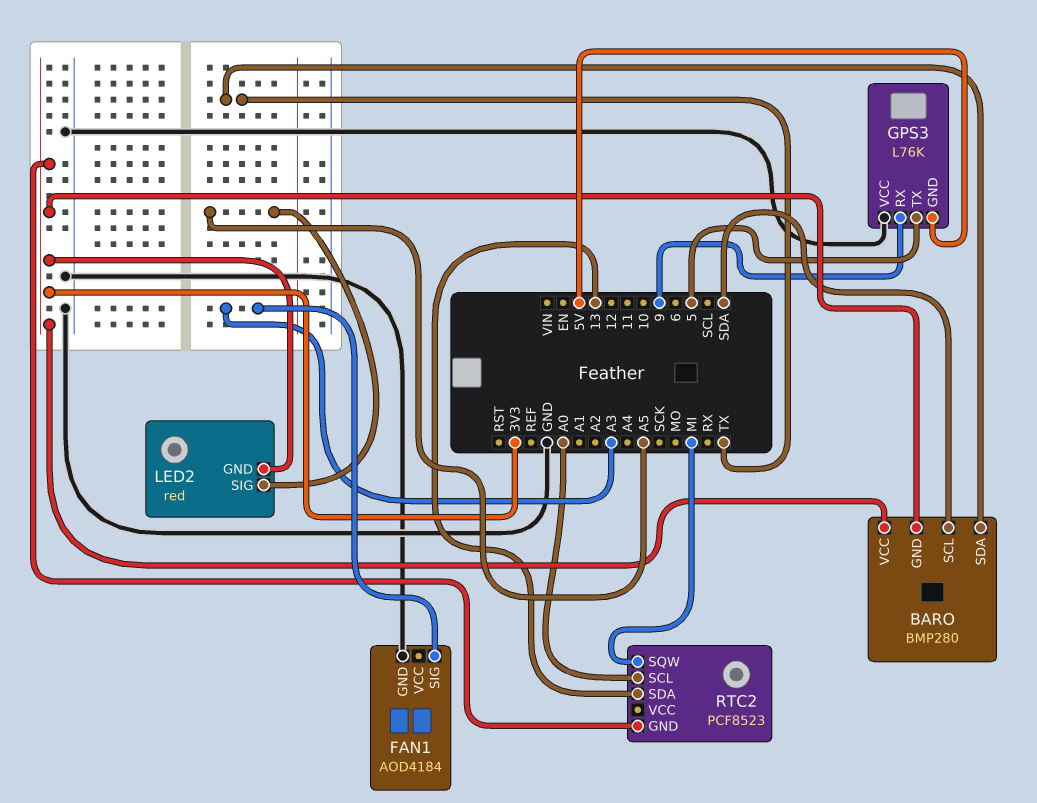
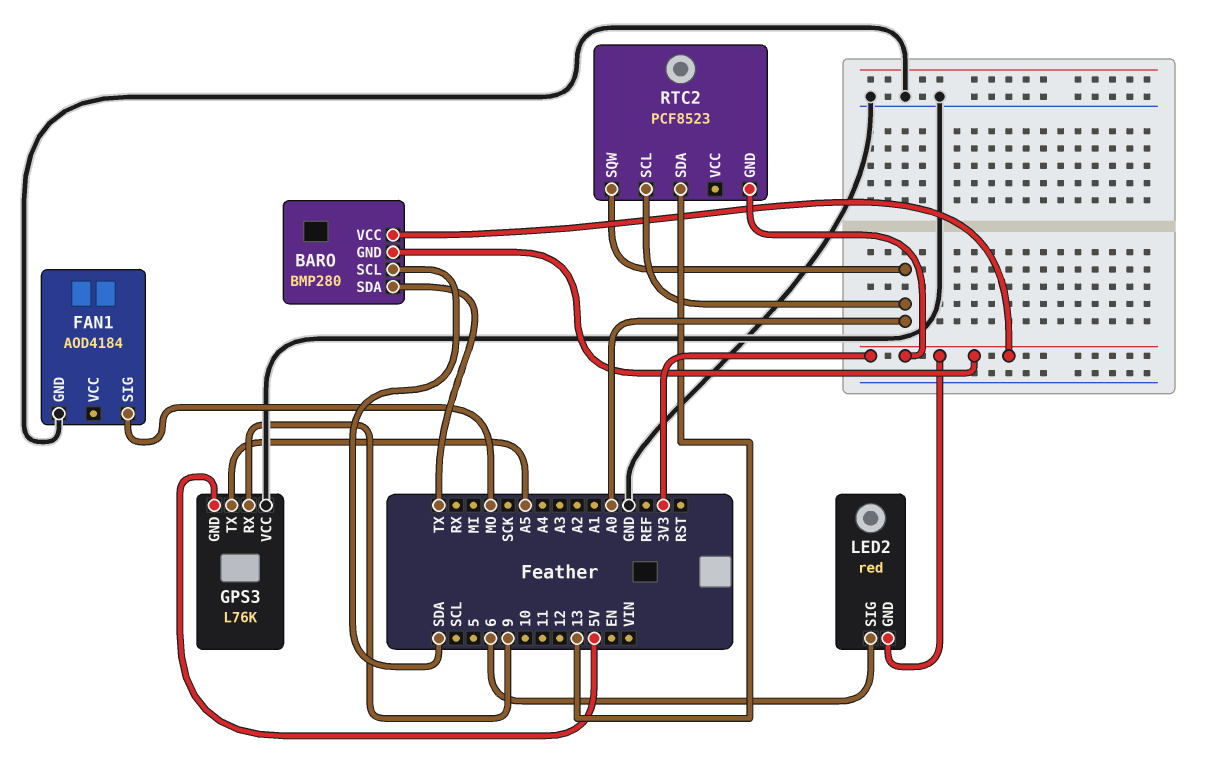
FAN1 pin SIG: A3 -> MO
GPS3 pin TX: 5 -> A5
LED2 pin SIG: A5 -> 6
RTC2 pin SQW: MI -> A0

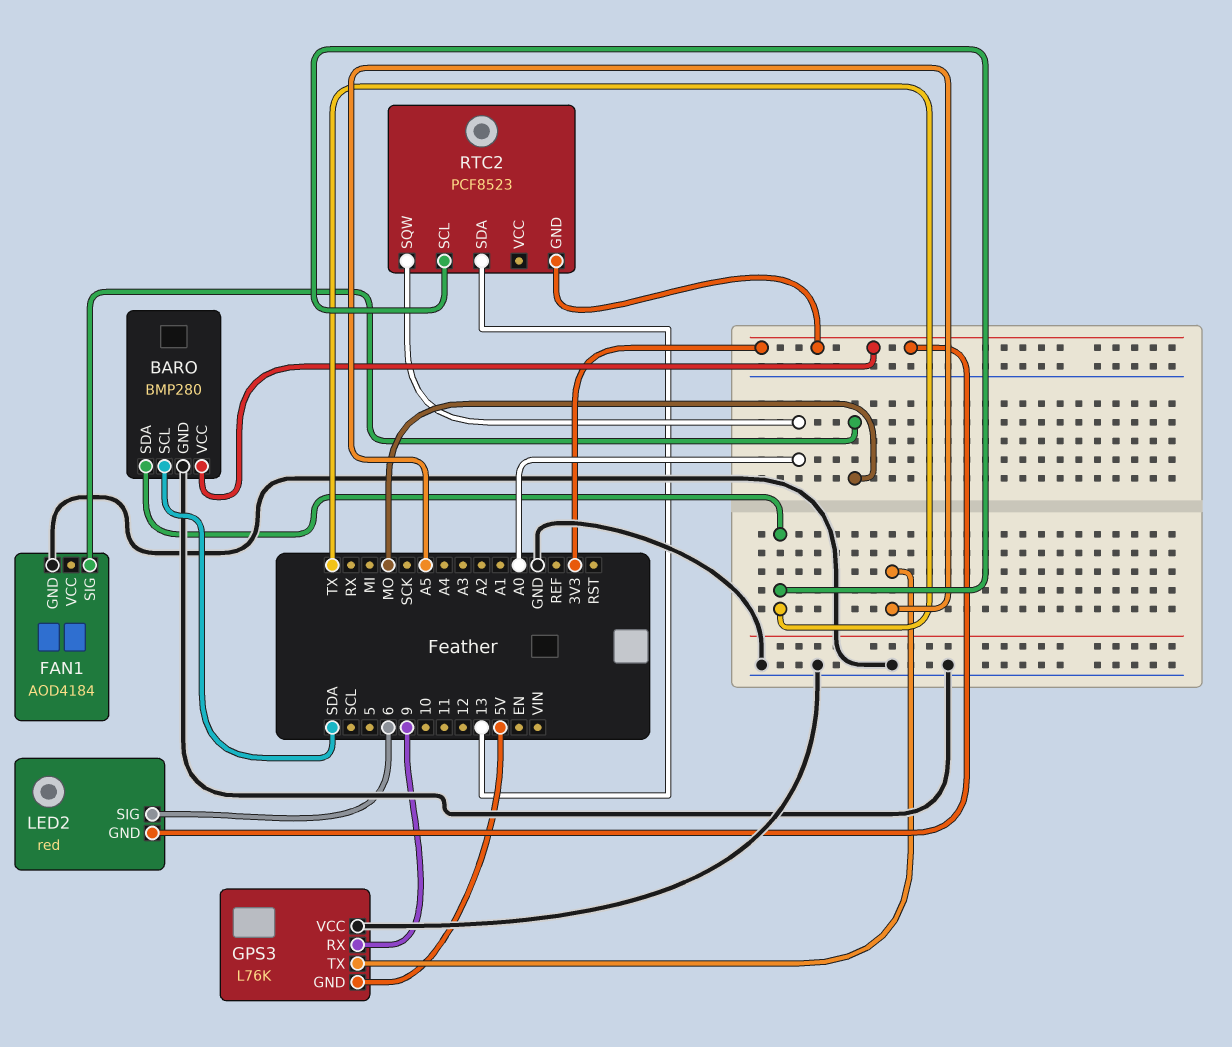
BARO pin GND: 3V3 -> GND
RTC2 pin SCL: A0 -> TX

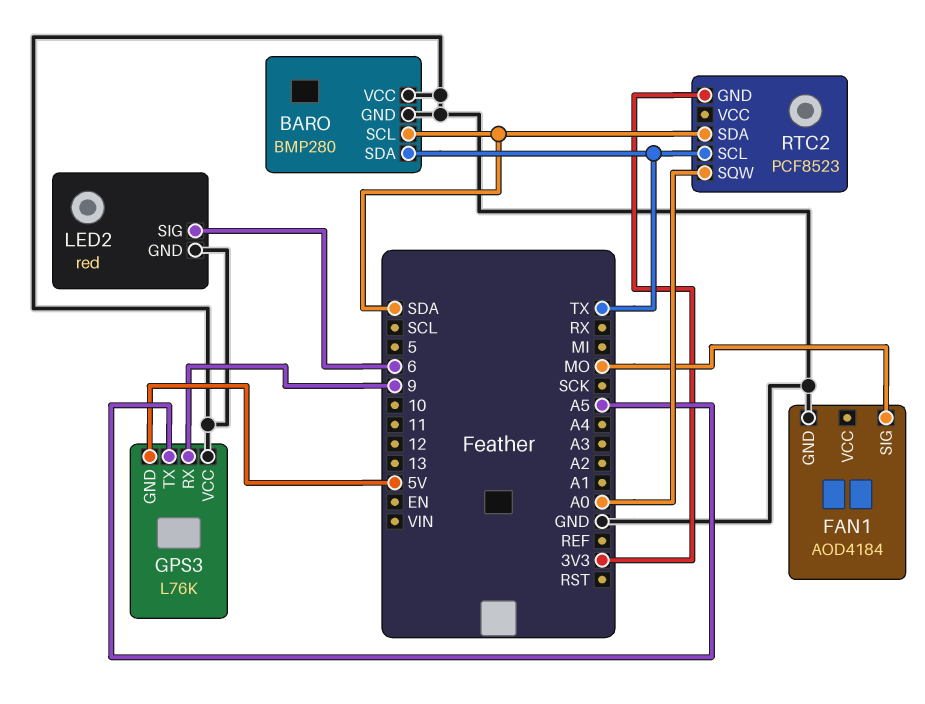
BARO pin VCC: 3V3 -> GND
LED2 pin GND: 3V3 -> GND
RTC2 pin SDA: 13 -> SDA

